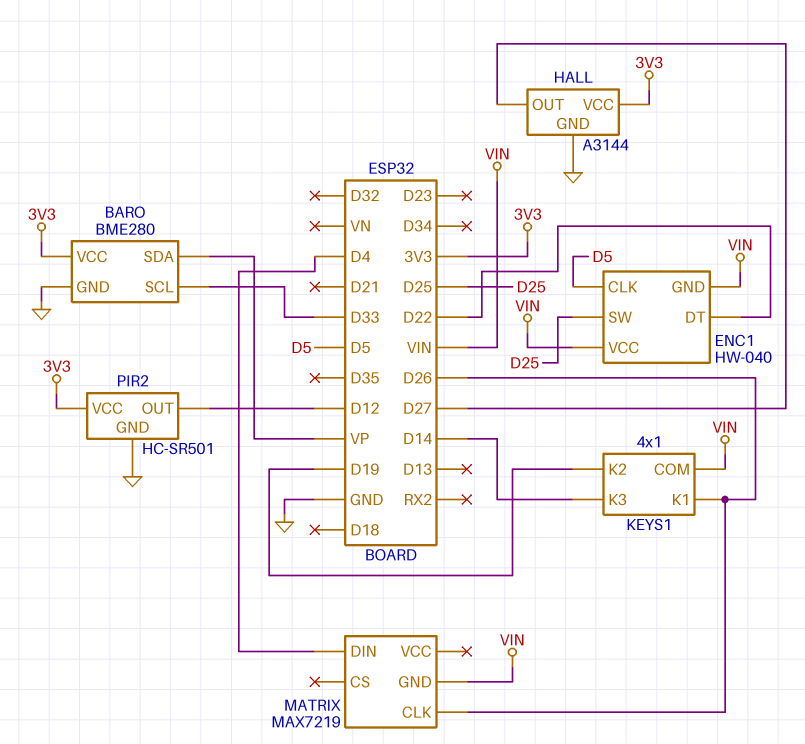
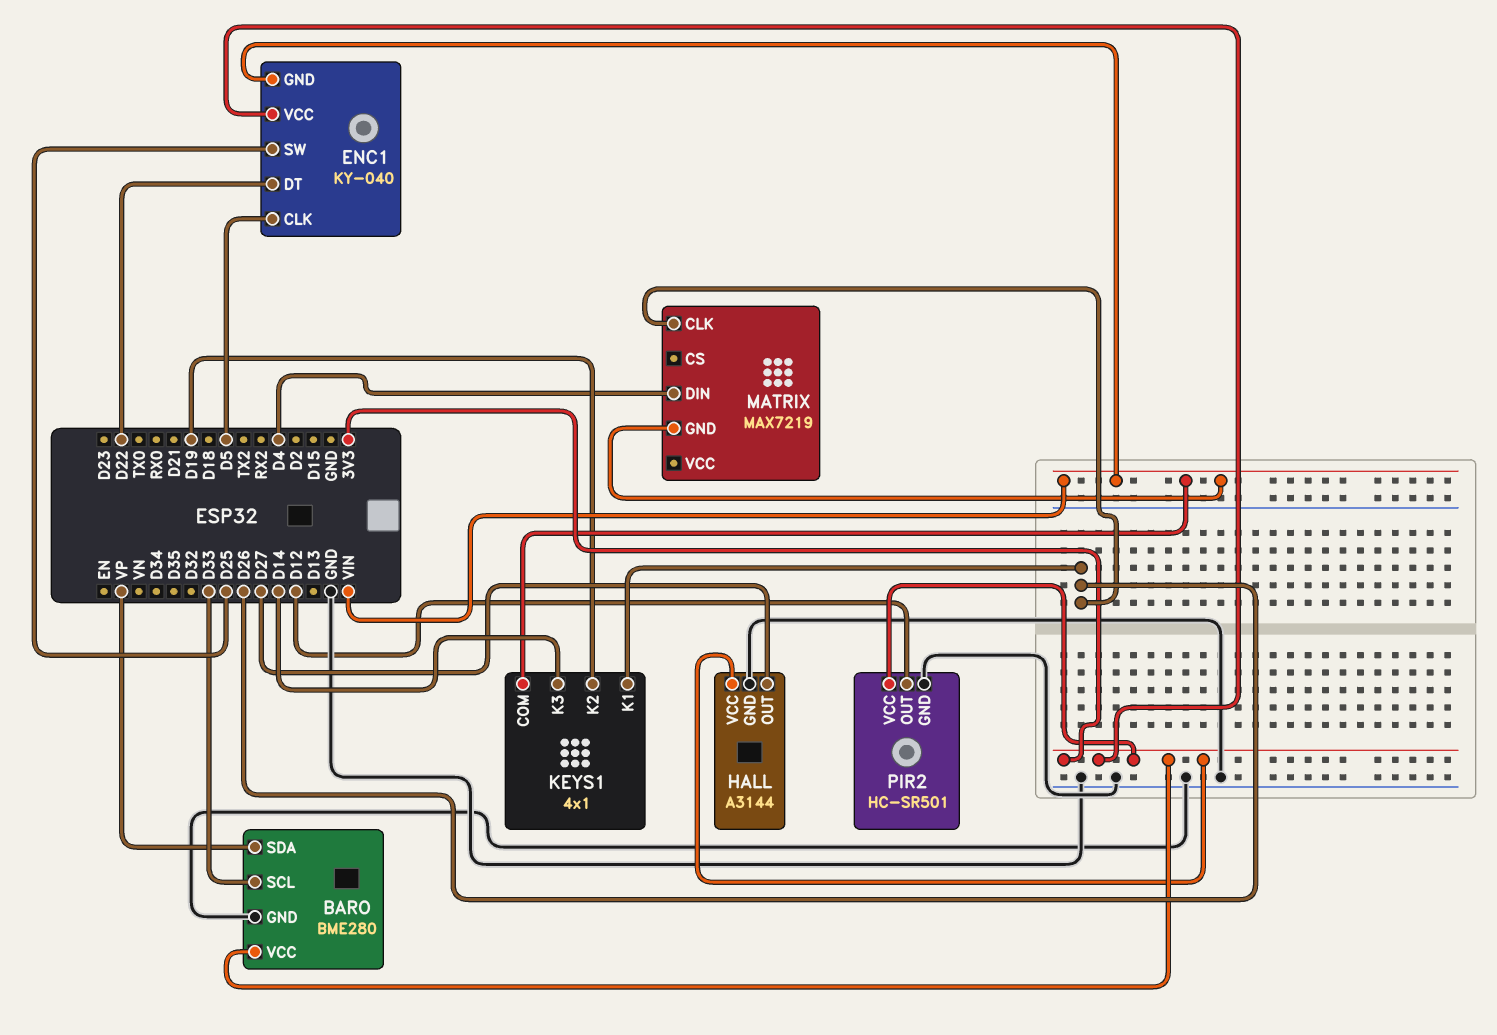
ENC1: HW-040 -> KY-040
ENC1 pin VCC: VIN -> 3V3

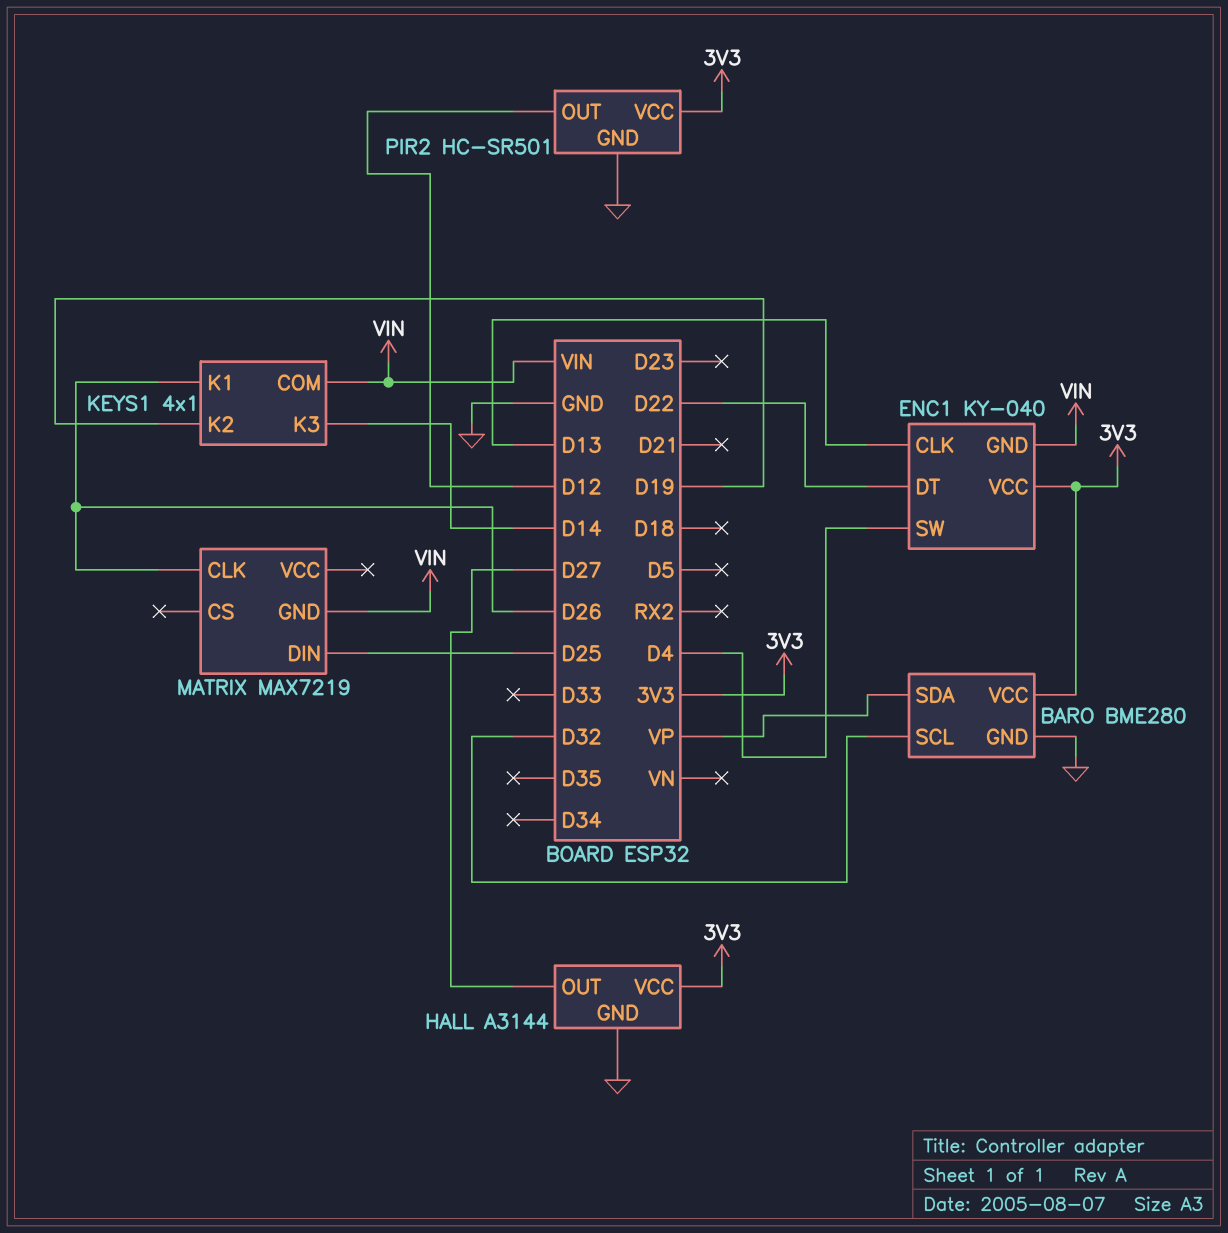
BARO pin SCL: D33 -> D32
ENC1 pin CLK: D5 -> D13
ENC1 pin SW: D25 -> D4
MATRIX pin DIN: D4 -> D25

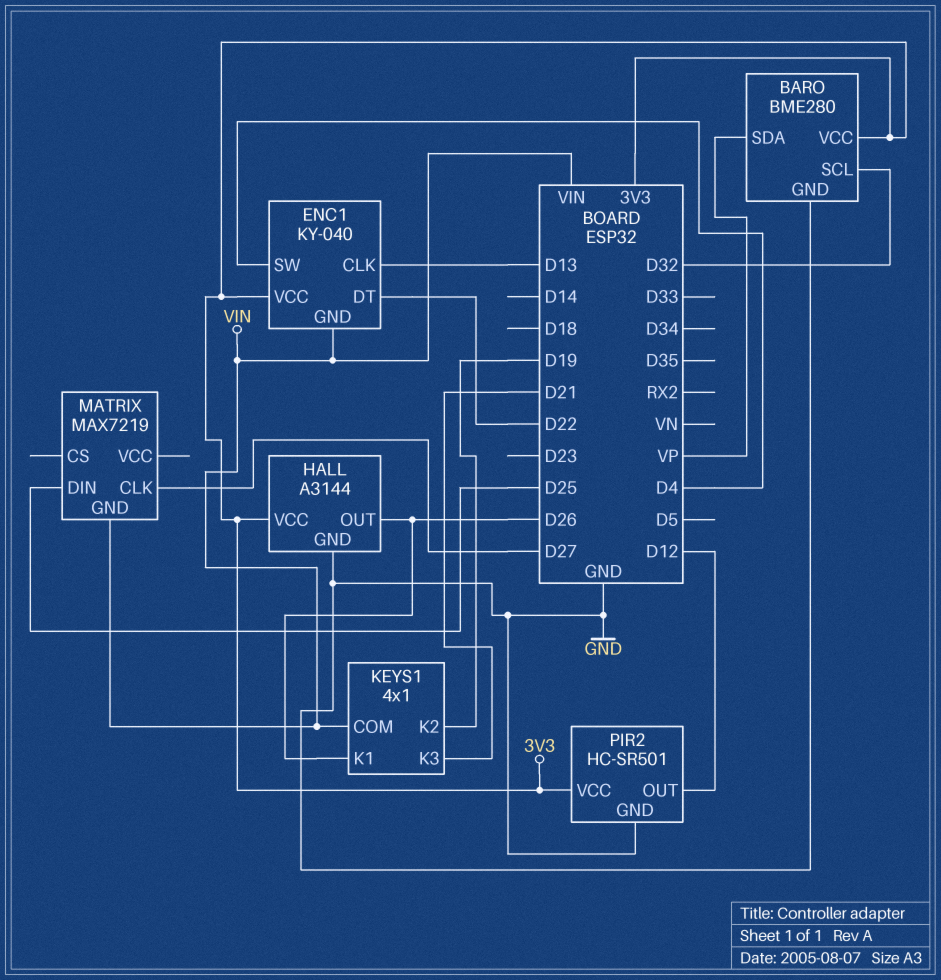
HALL pin OUT: D27 -> D26
KEYS1 pin K3: D14 -> D21
MATRIX pin CLK: D26 -> D27

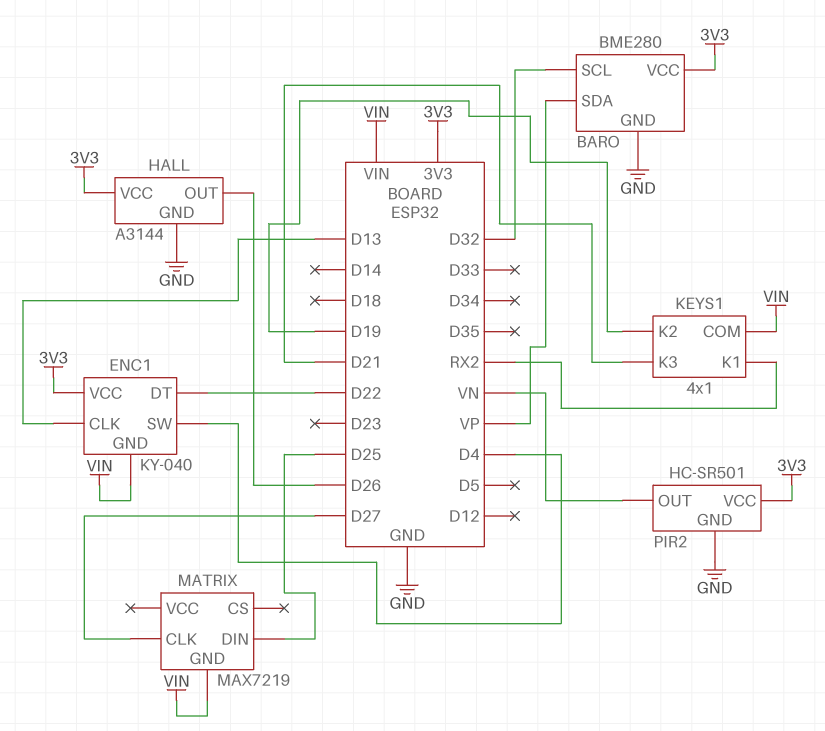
KEYS1 pin K1: D26 -> RX2
PIR2 pin OUT: D12 -> VN

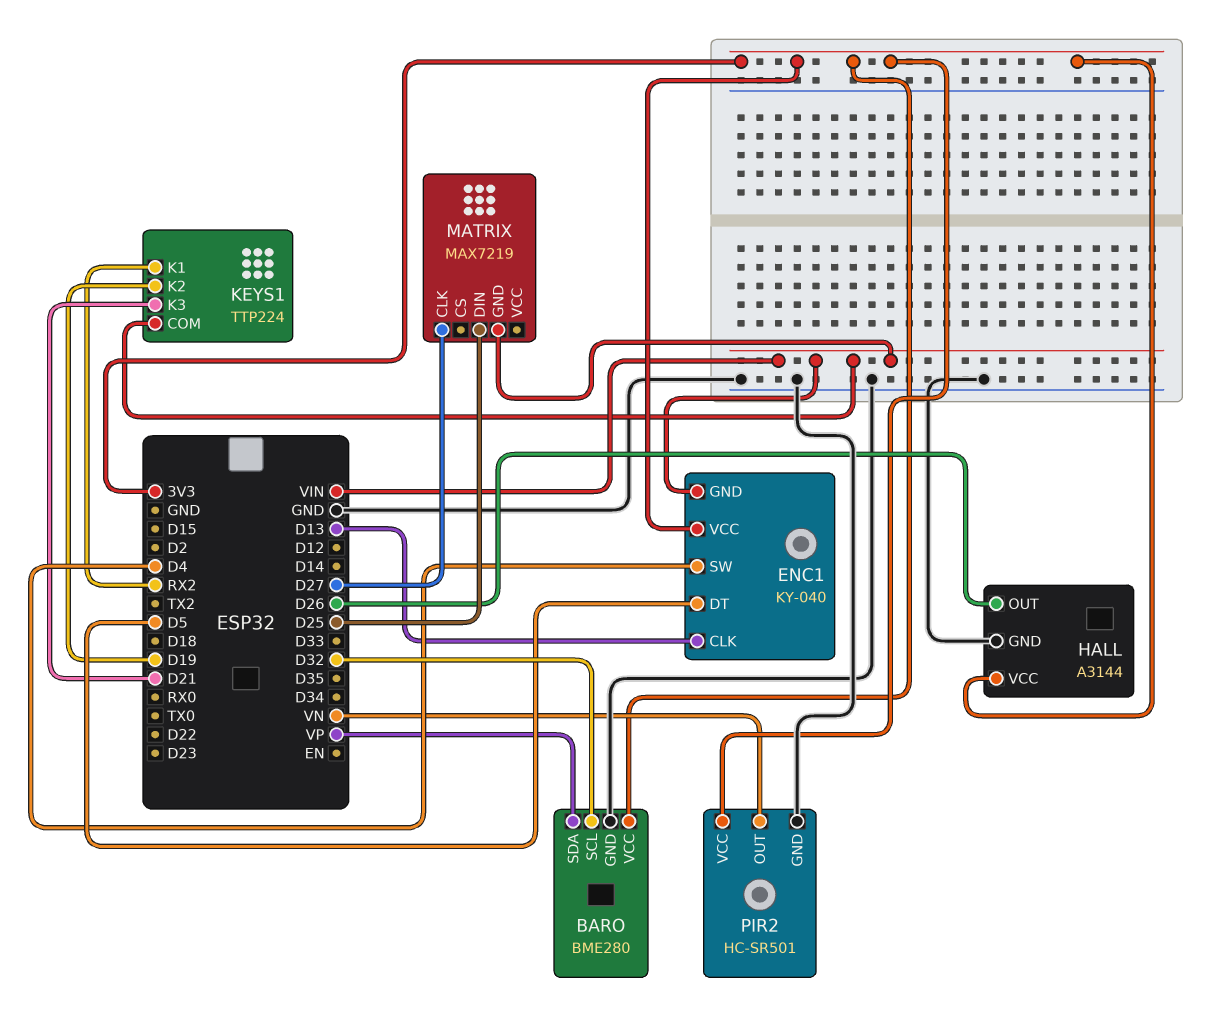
ENC1 pin DT: D22 -> D5
KEYS1: 4x1 -> TTP224

